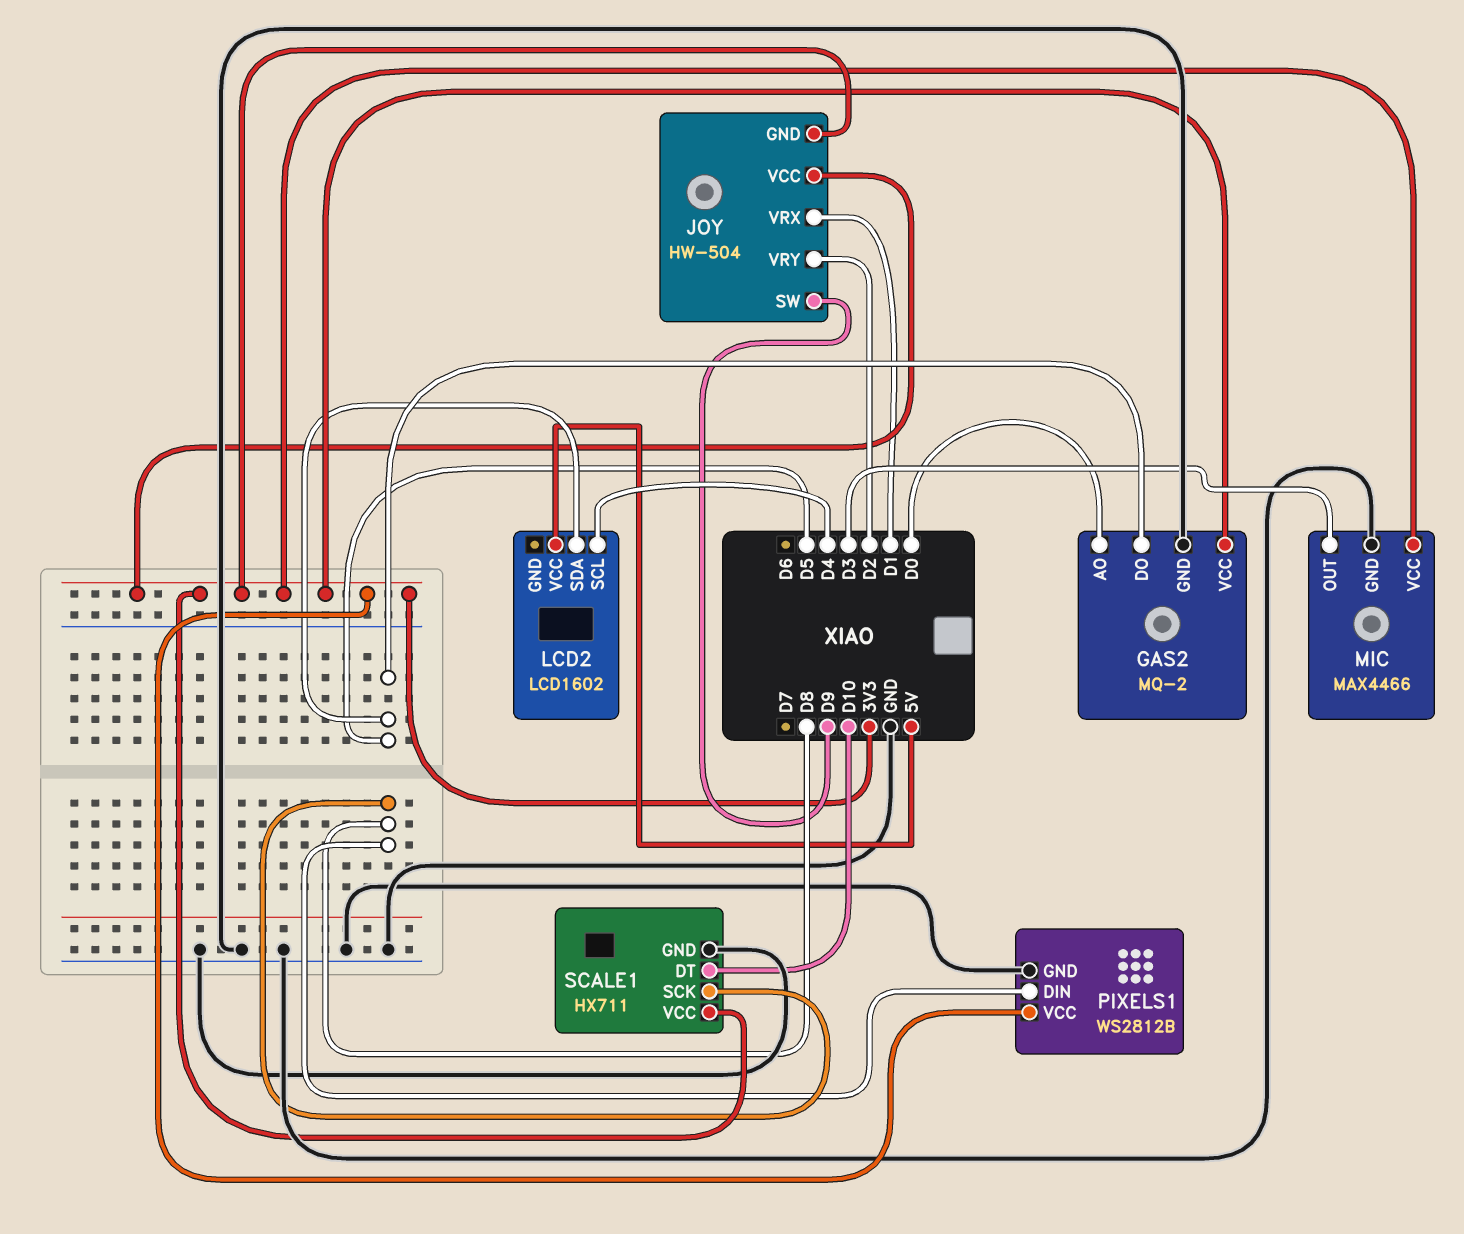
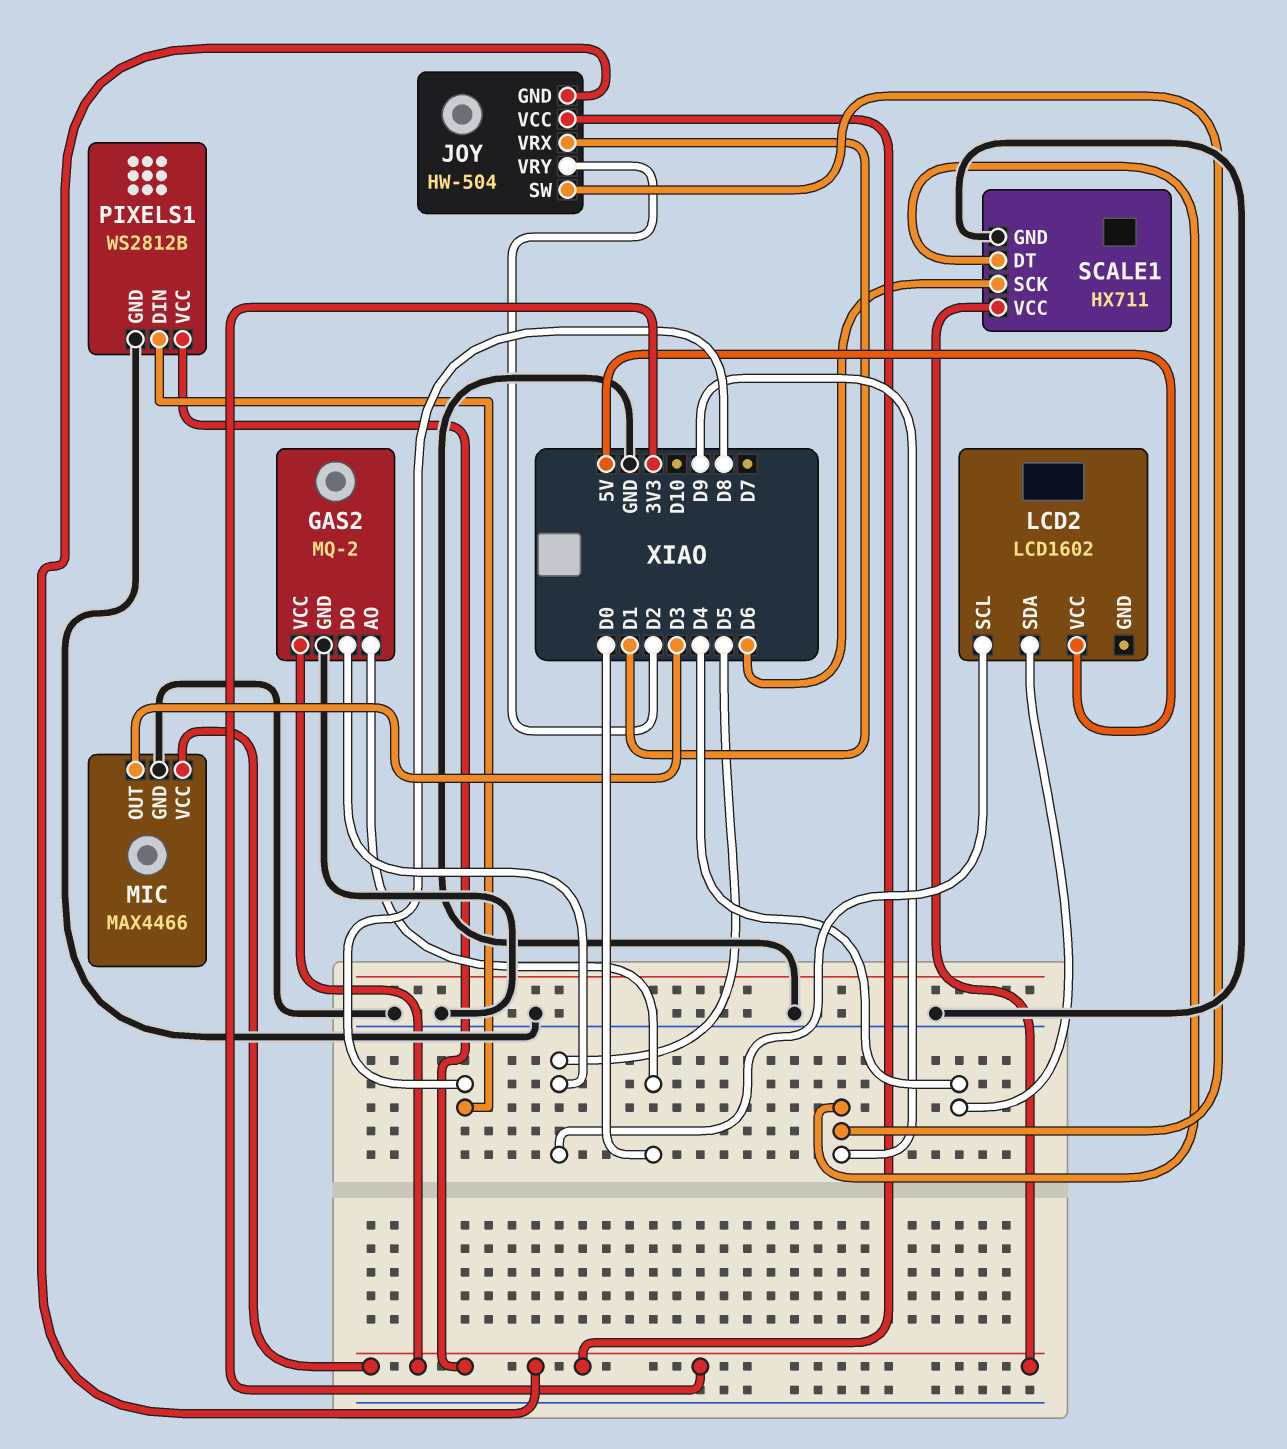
LCD2 pin SCL: D4 -> D5
LCD2 pin SDA: D5 -> D4
SCALE1 pin DT: D10 -> D9
SCALE1 pin SCK: D8 -> D6

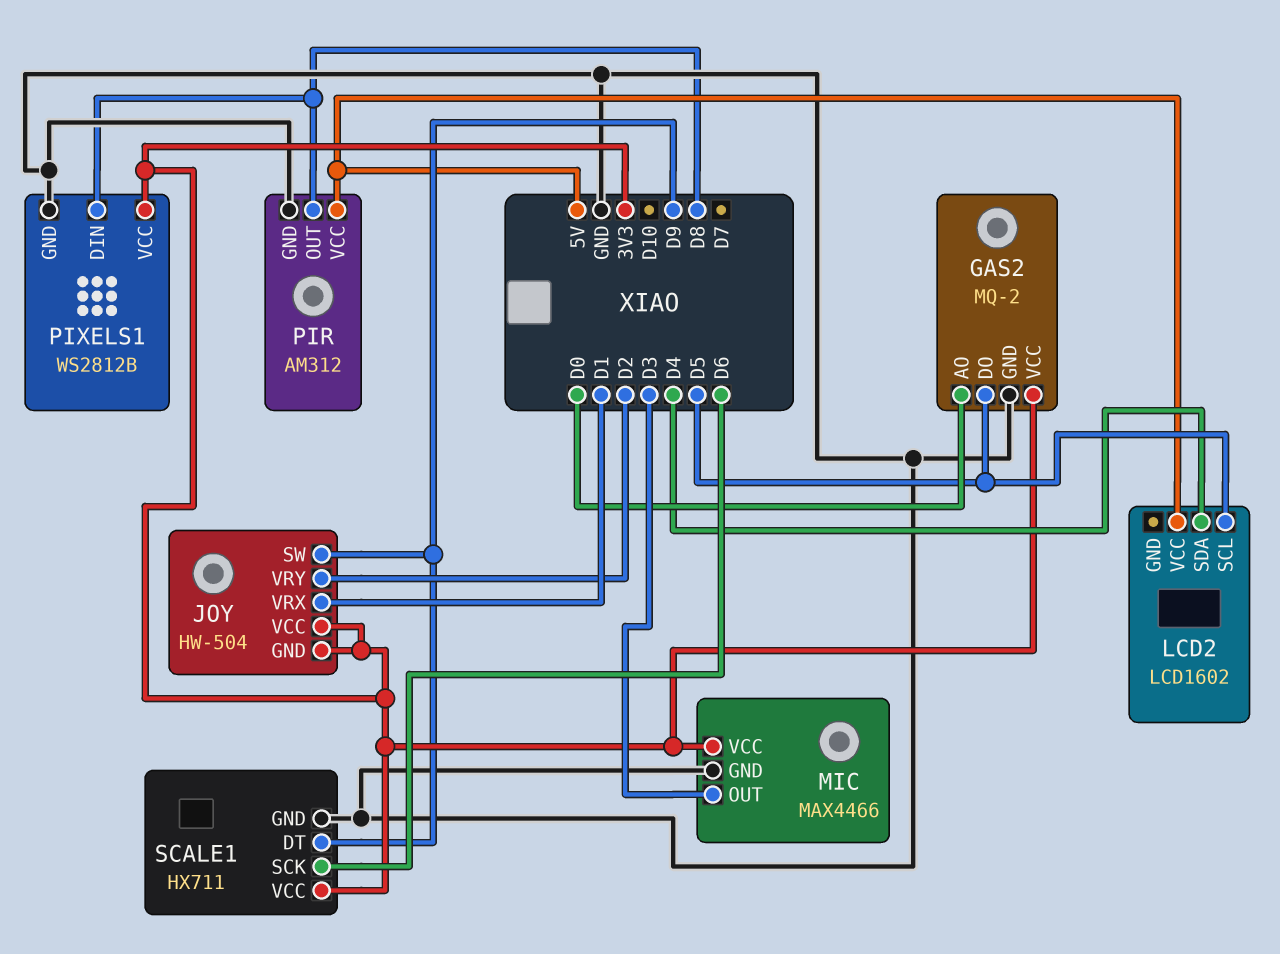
PIR: none -> AM312
PIR pin GND: none -> GND
PIR pin OUT: none -> D8
PIR pin VCC: none -> 5V

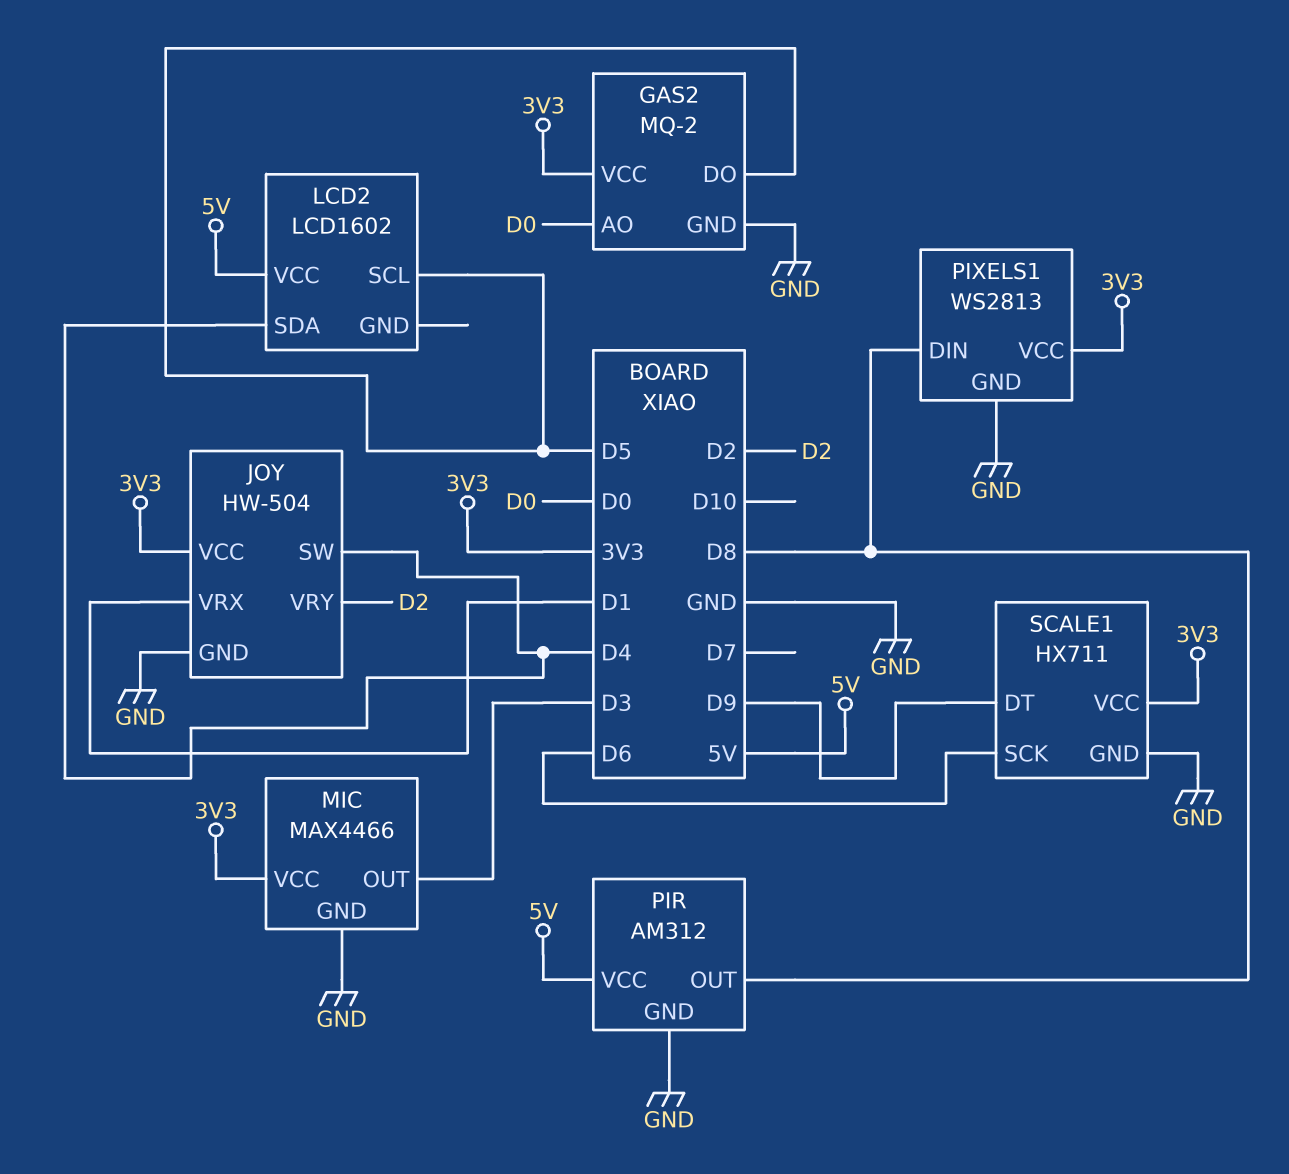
JOY pin GND: 3V3 -> GND
JOY pin SW: D9 -> D4
PIXELS1: WS2812B -> WS2813

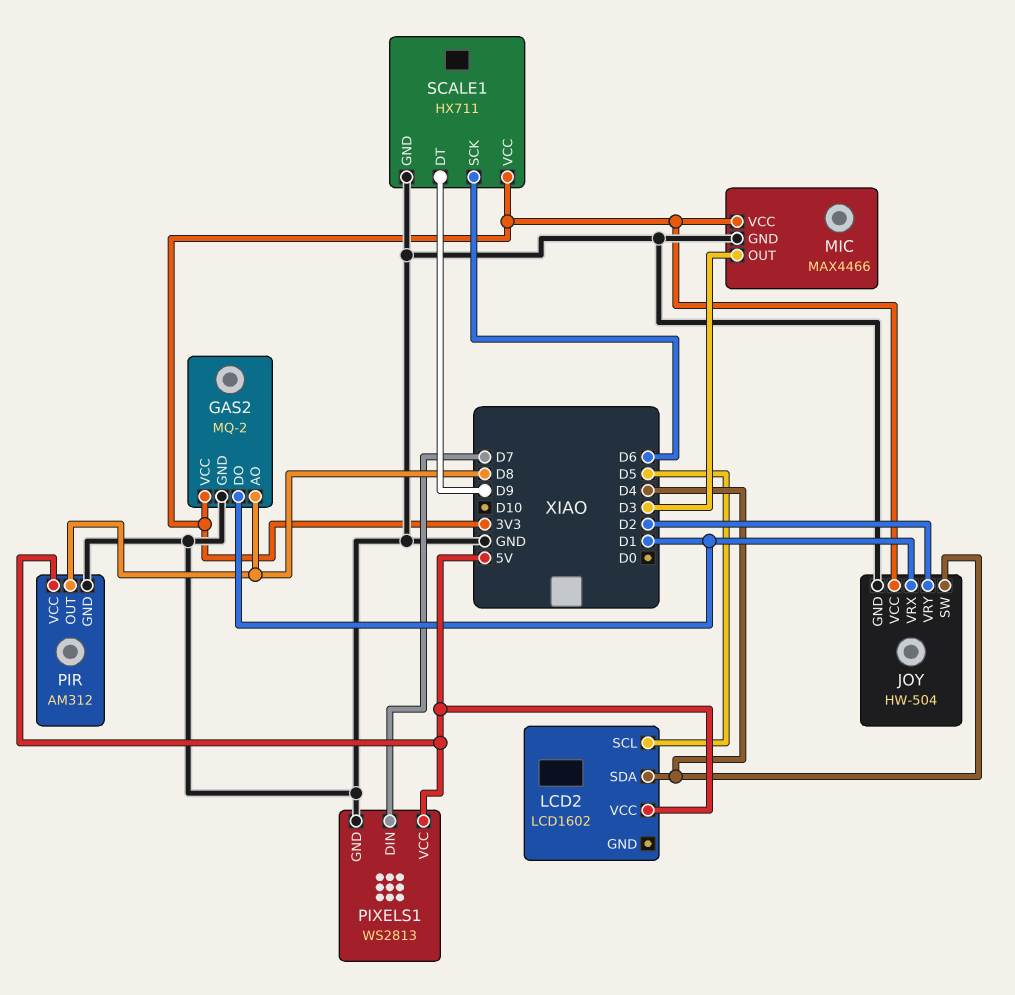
GAS2 pin AO: D0 -> D8
GAS2 pin DO: D5 -> D1
PIXELS1 pin DIN: D8 -> D7
PIXELS1 pin VCC: 3V3 -> 5V

